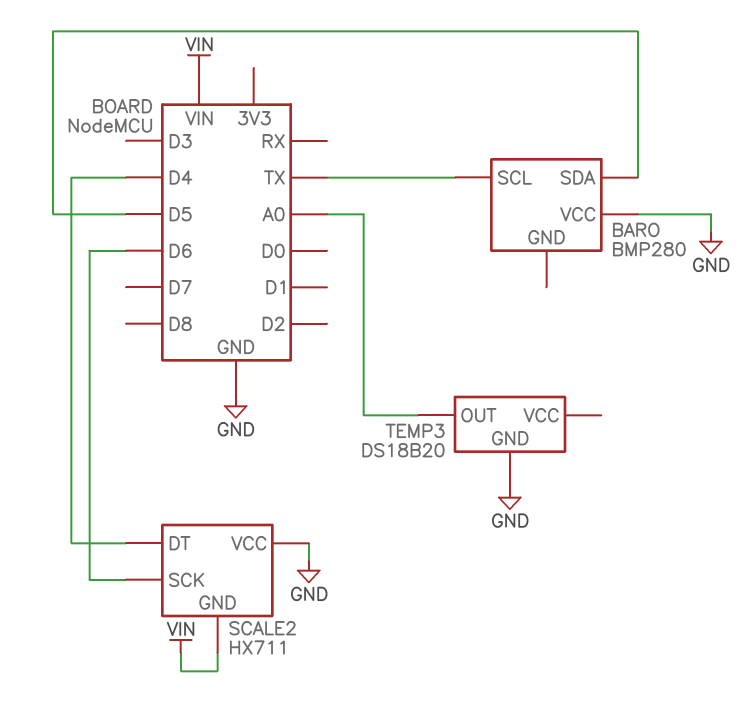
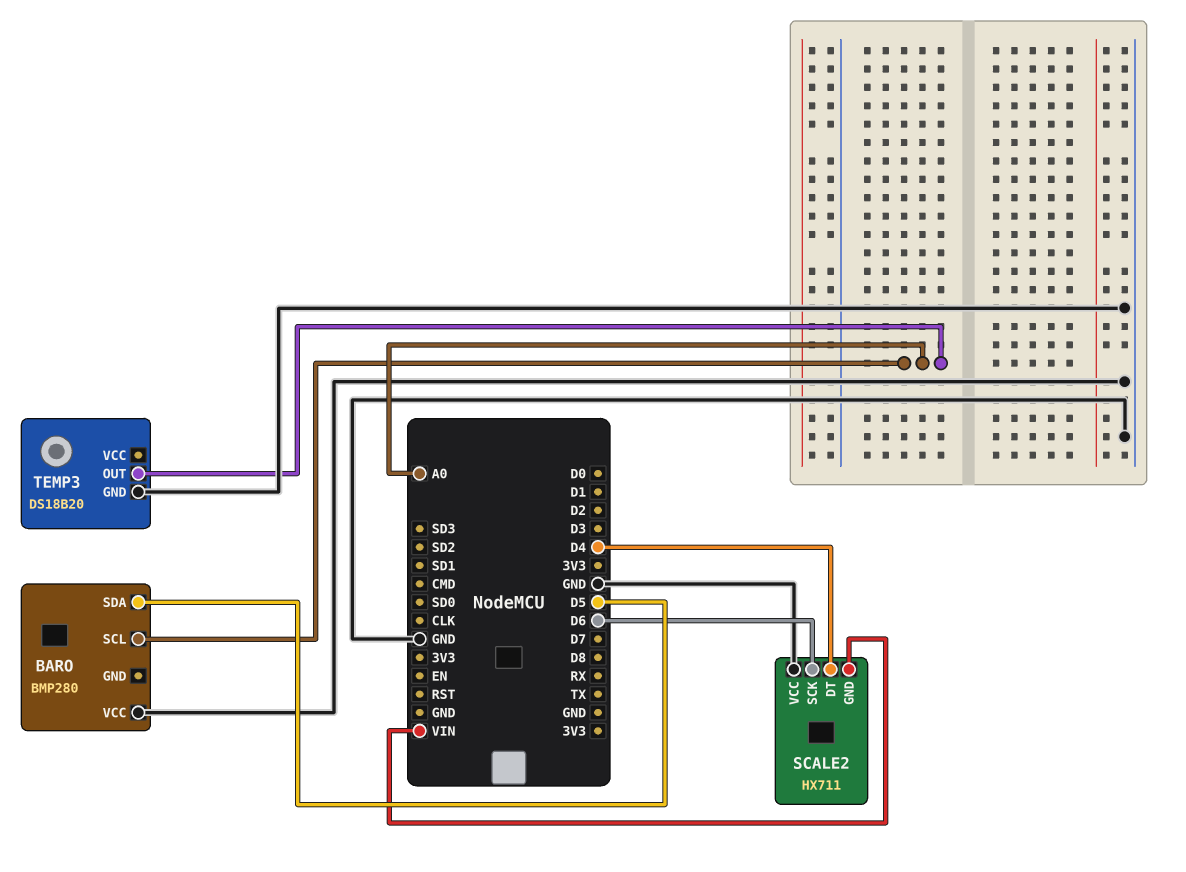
BARO pin SCL: TX -> A0

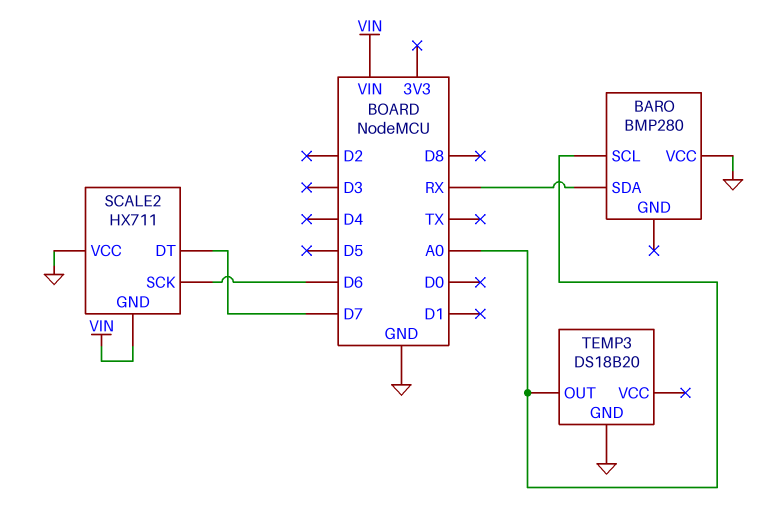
BARO pin SDA: D5 -> RX
SCALE2 pin DT: D4 -> D7

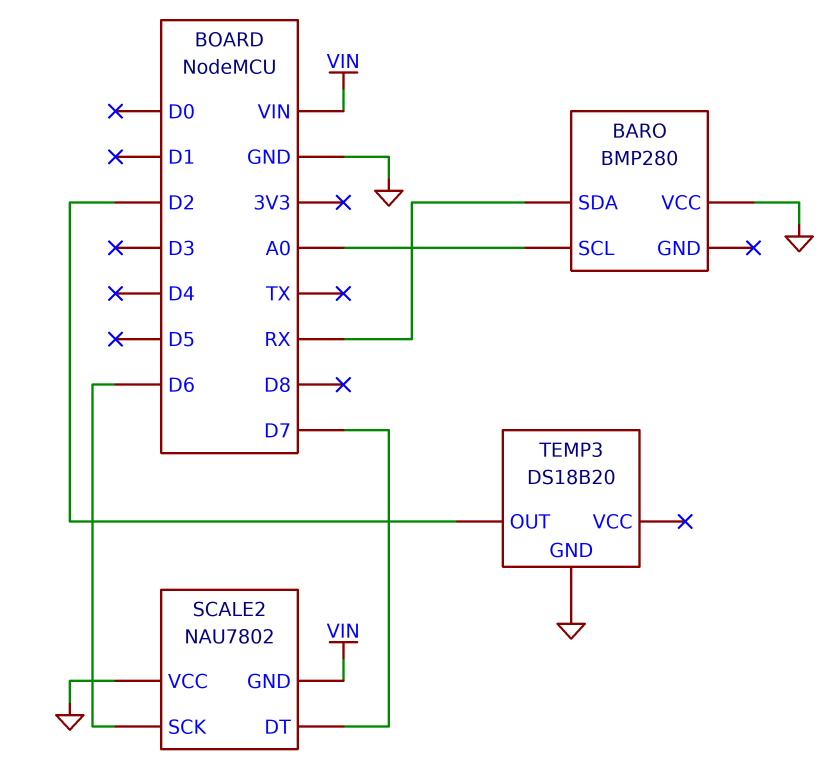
SCALE2: HX711 -> NAU7802
TEMP3 pin OUT: A0 -> D2

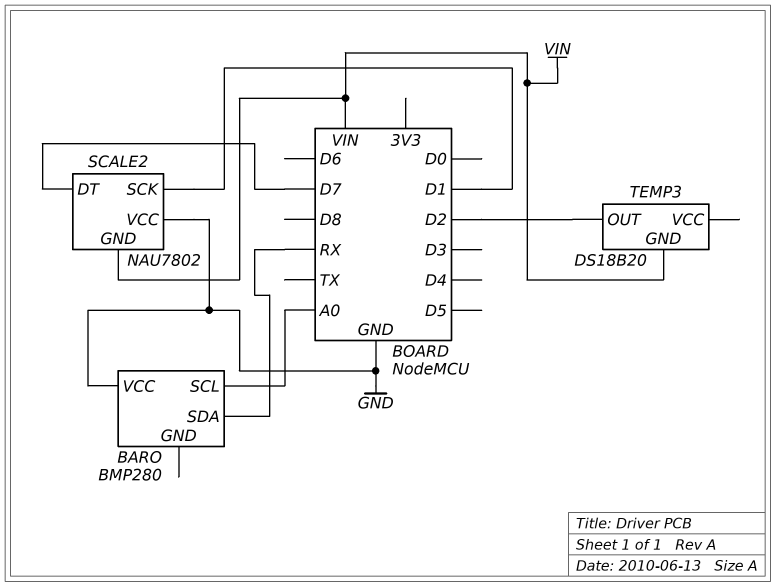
SCALE2 pin SCK: D6 -> D1
TEMP3 pin GND: GND -> VIN

